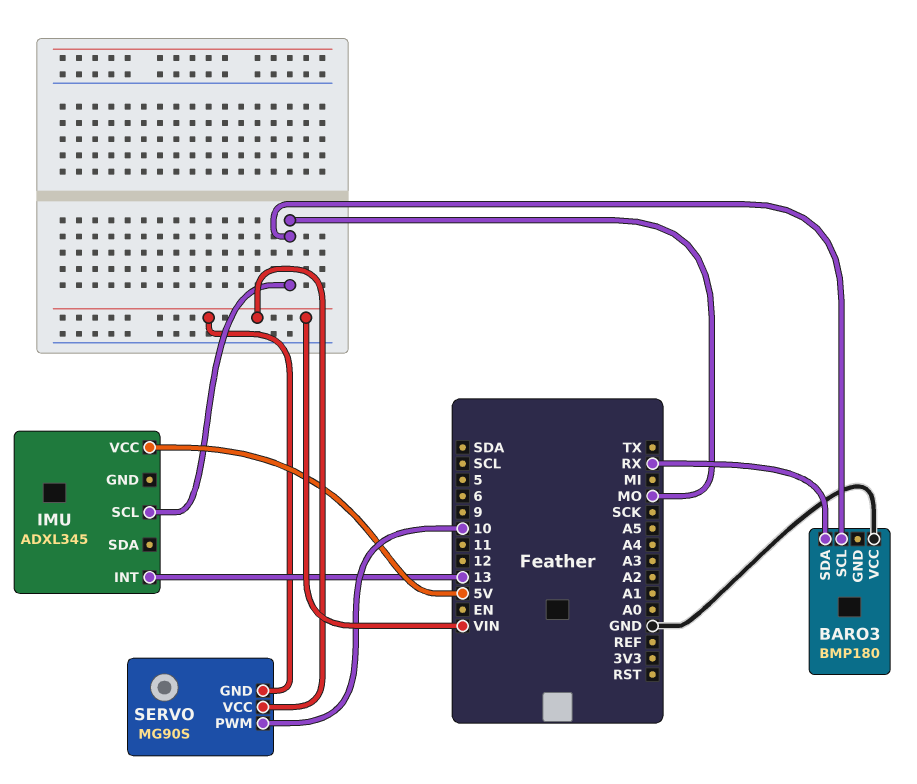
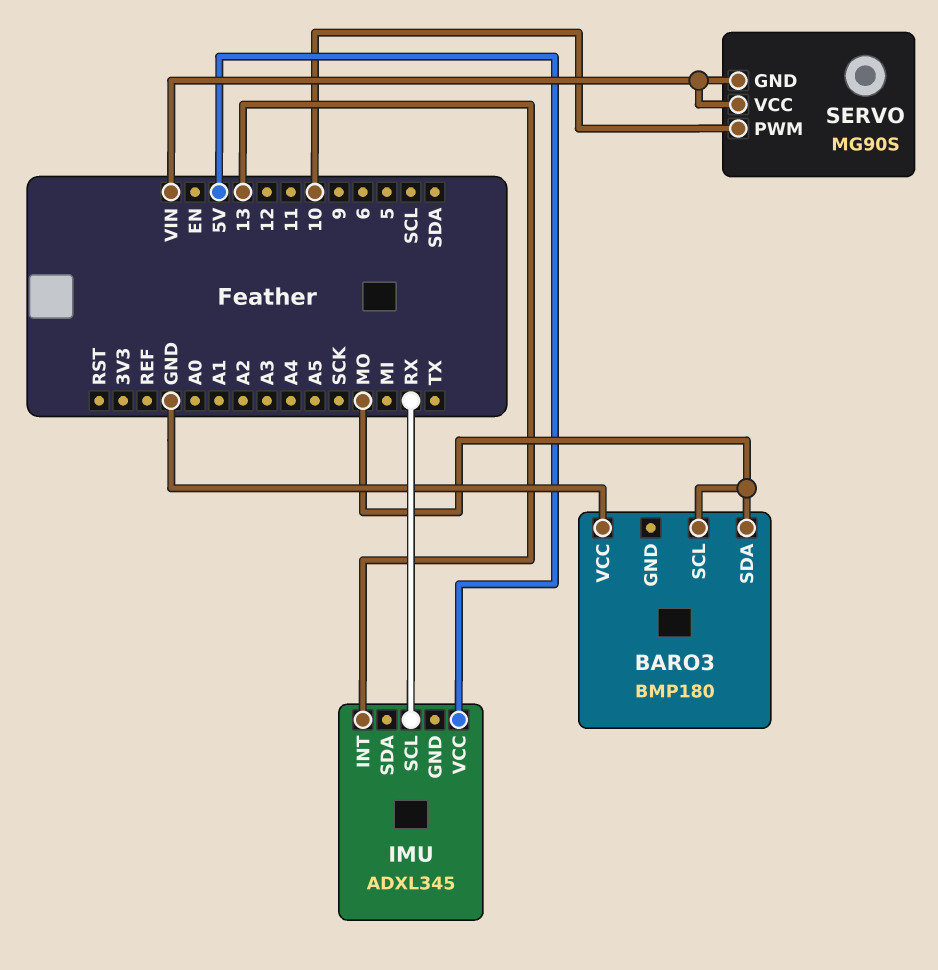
BARO3 pin SDA: RX -> MO
IMU pin SCL: MO -> RX

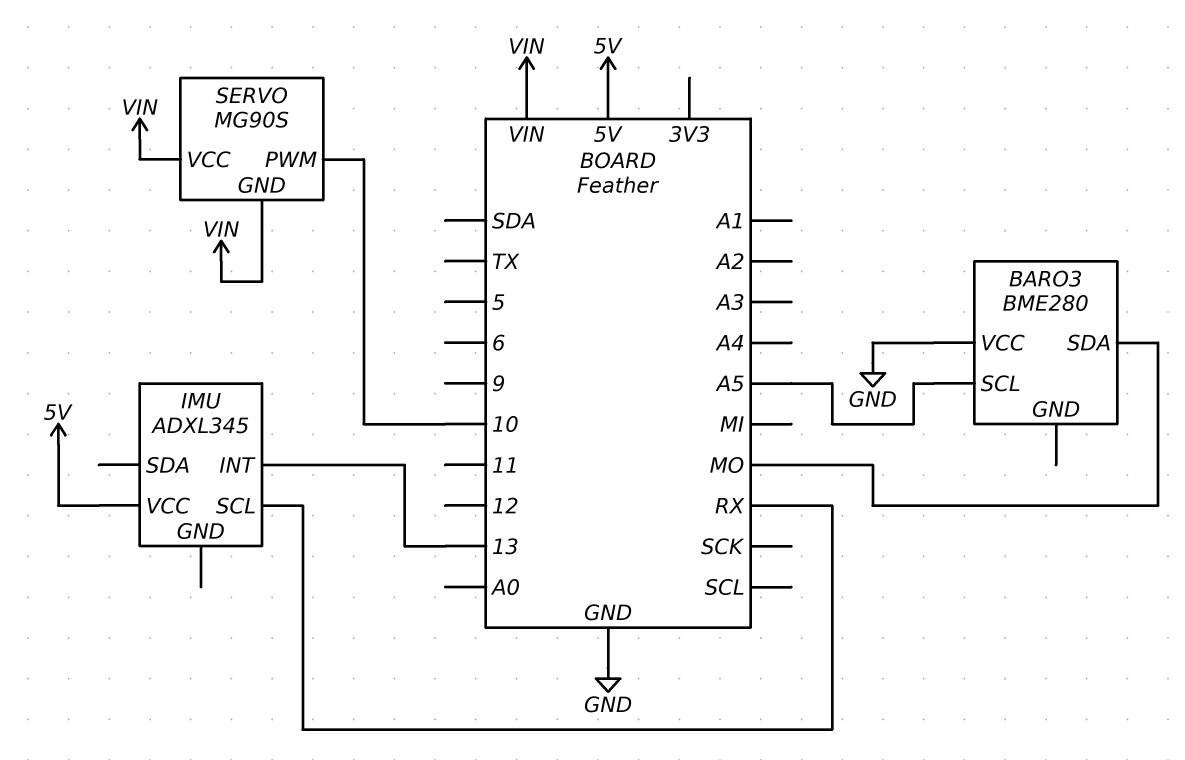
BARO3: BMP180 -> BME280
BARO3 pin SCL: MO -> A5

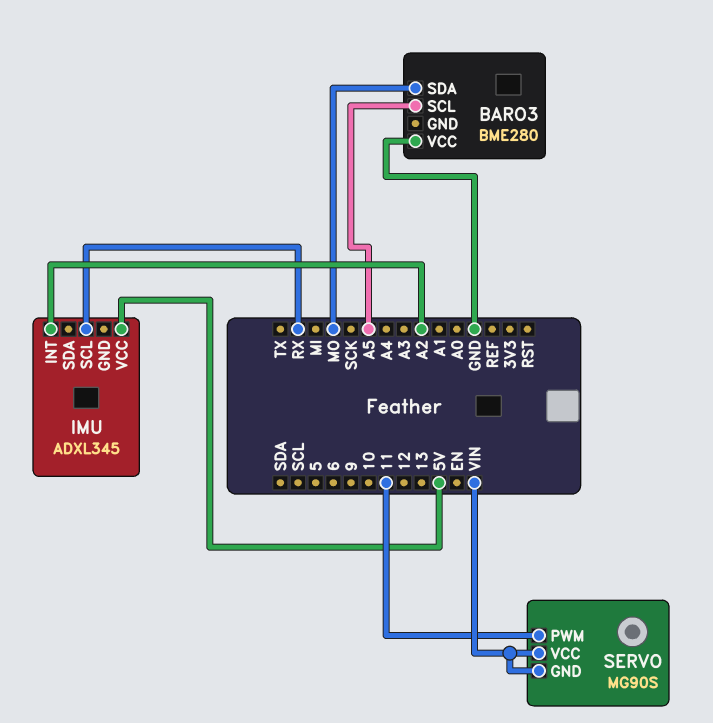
IMU pin INT: 13 -> A2
SERVO pin PWM: 10 -> 11

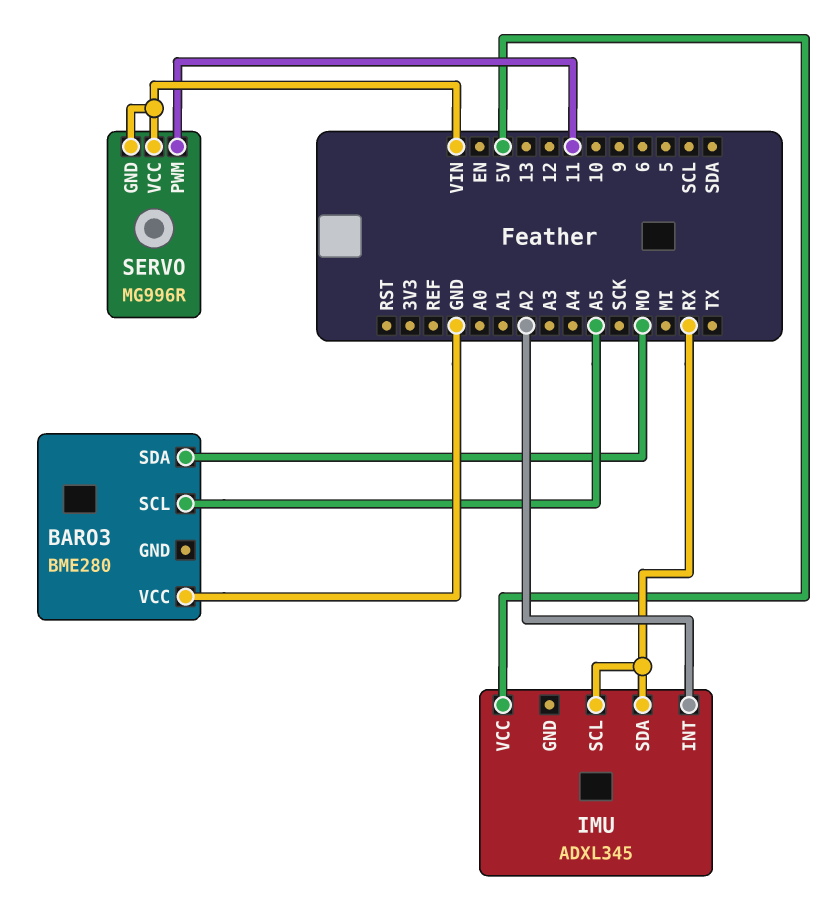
IMU pin SDA: none -> RX
SERVO: MG90S -> MG996R

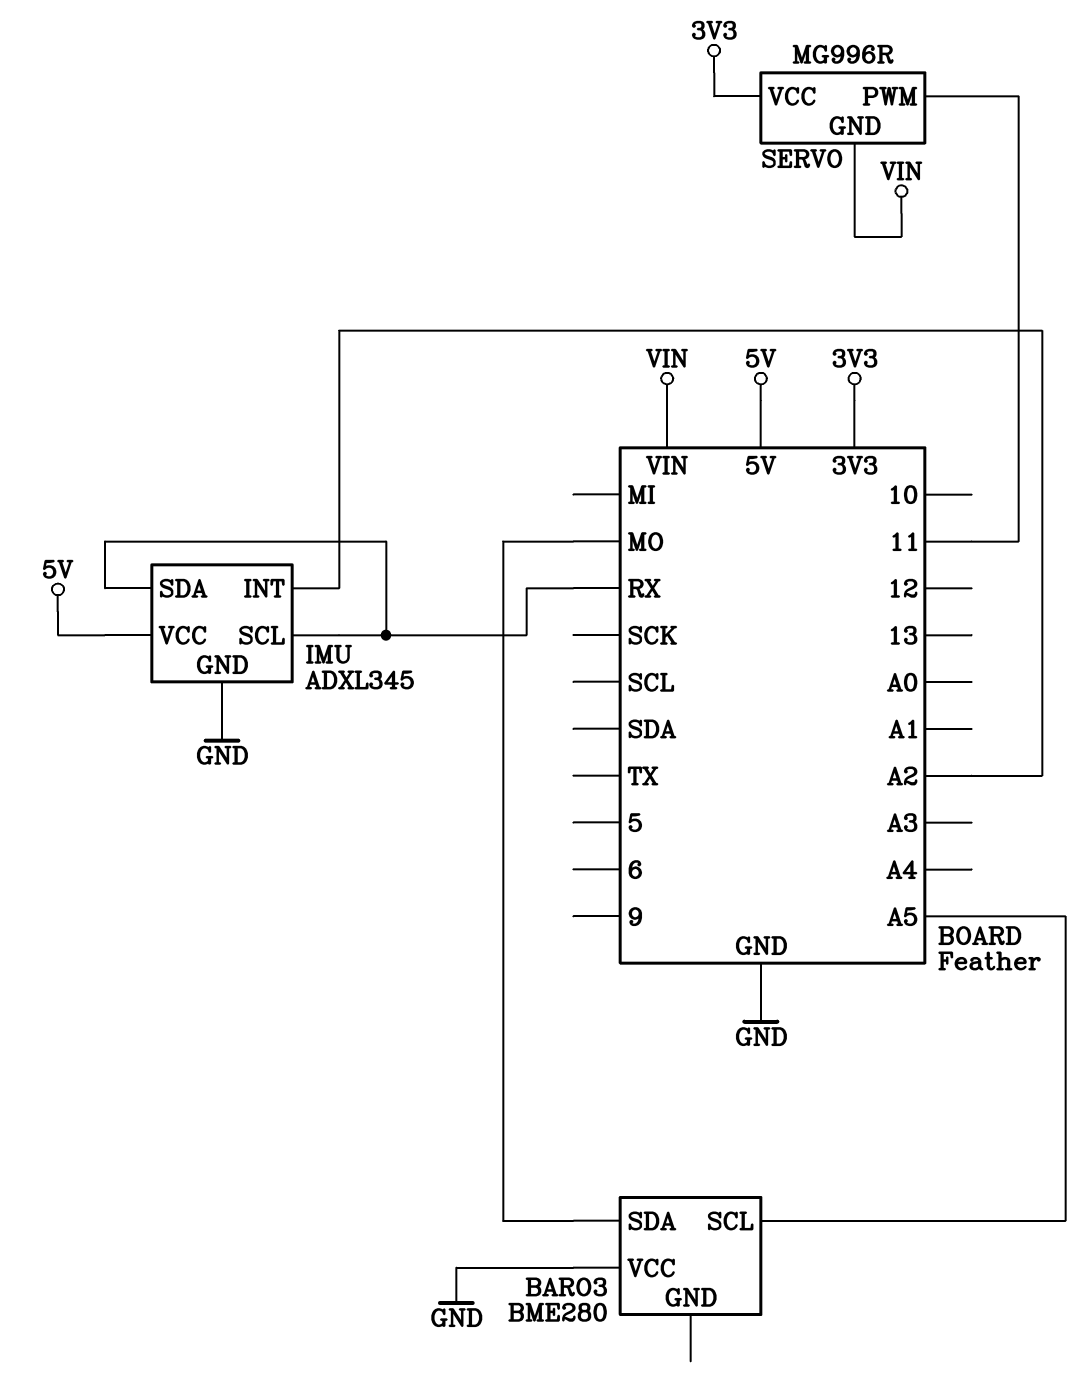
IMU pin GND: none -> GND
SERVO pin VCC: VIN -> 3V3

